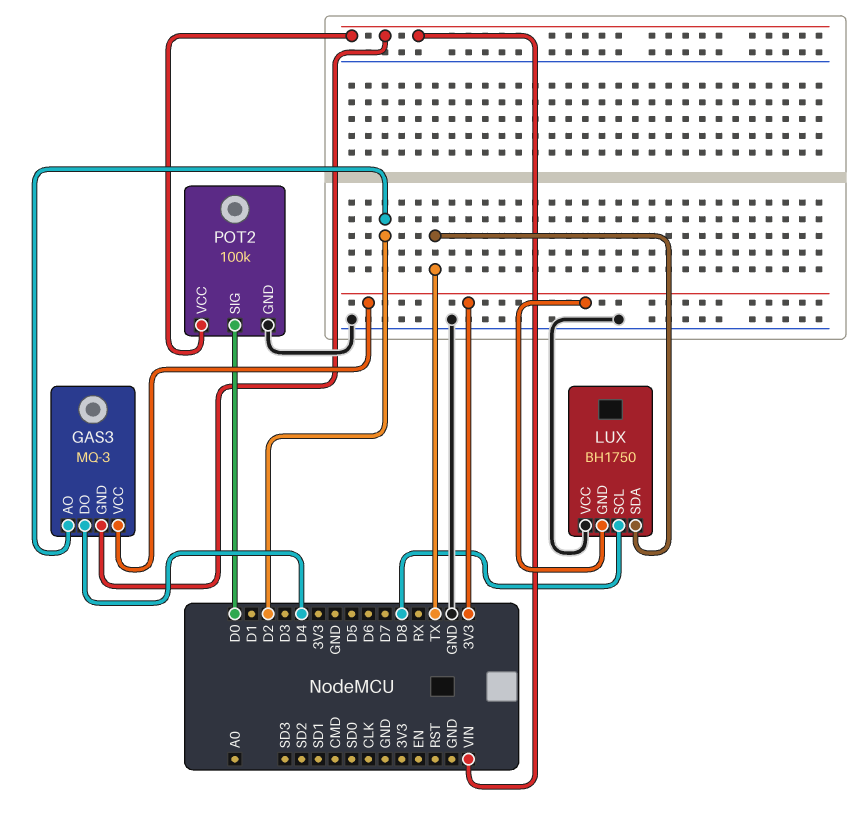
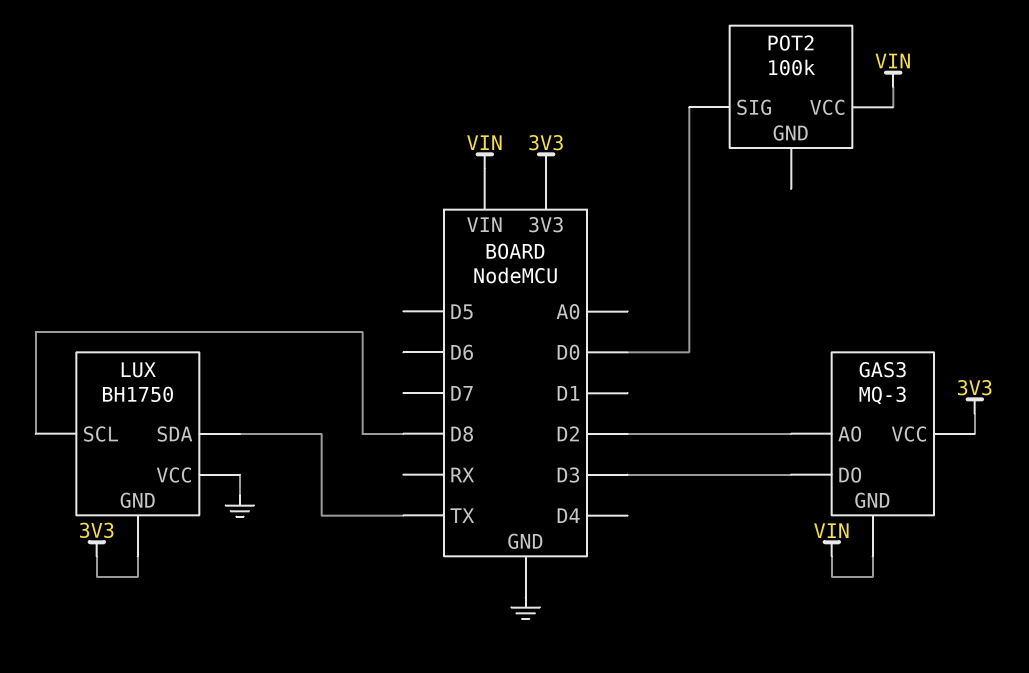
GAS3 pin DO: D4 -> D3
POT2 pin GND: GND -> none

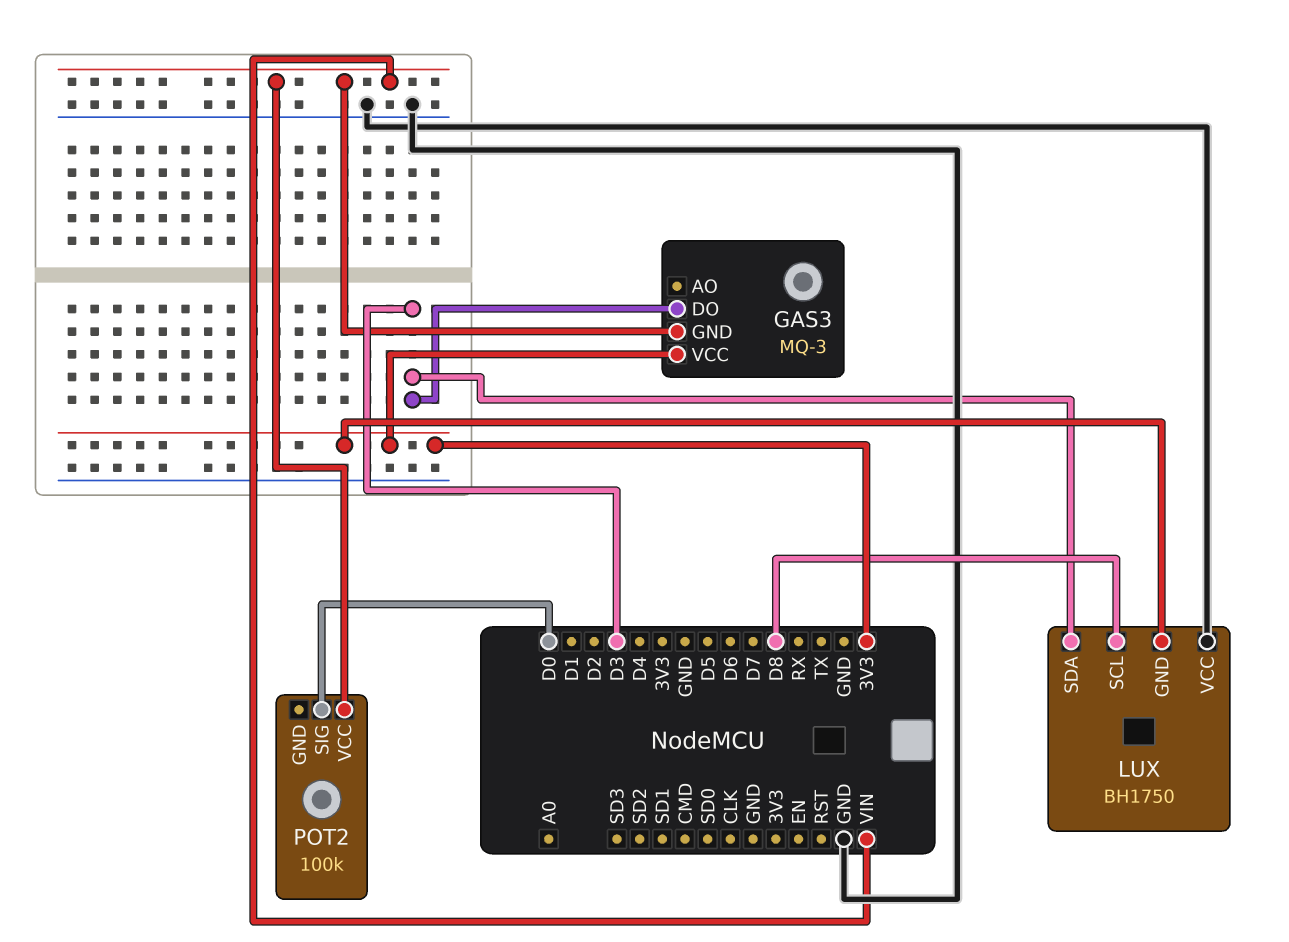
GAS3 pin AO: D2 -> none
LUX pin SDA: TX -> D3

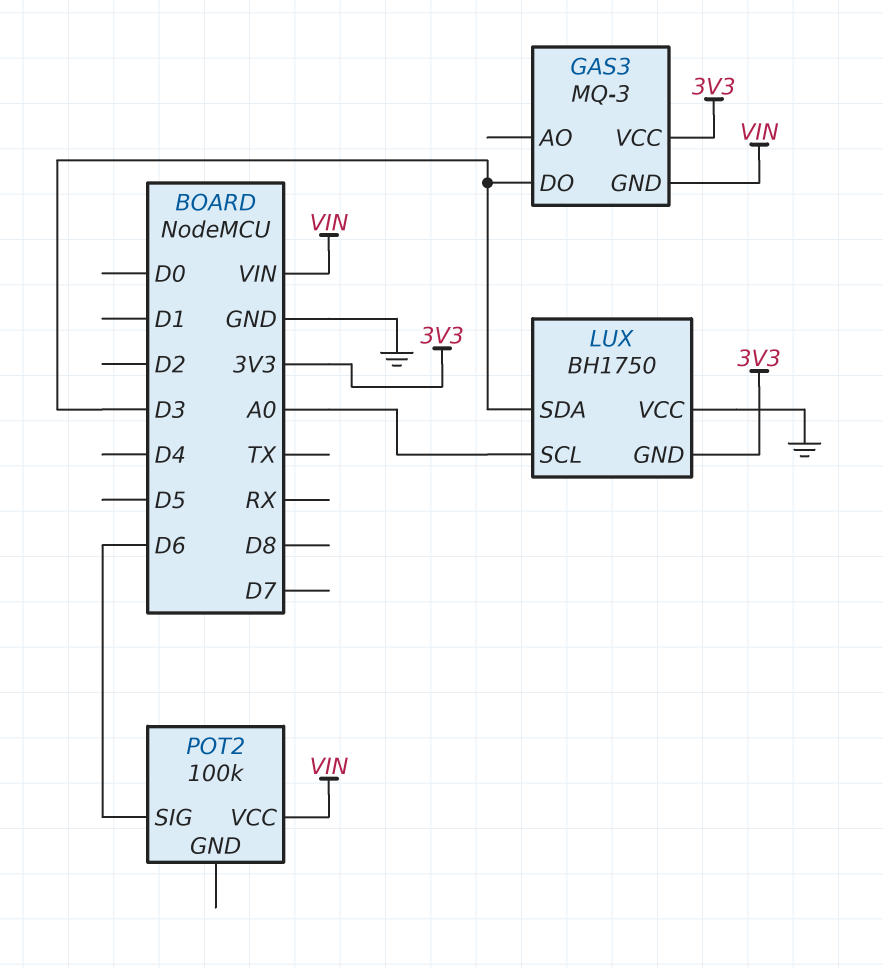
LUX pin SCL: D8 -> A0
POT2 pin SIG: D0 -> D6

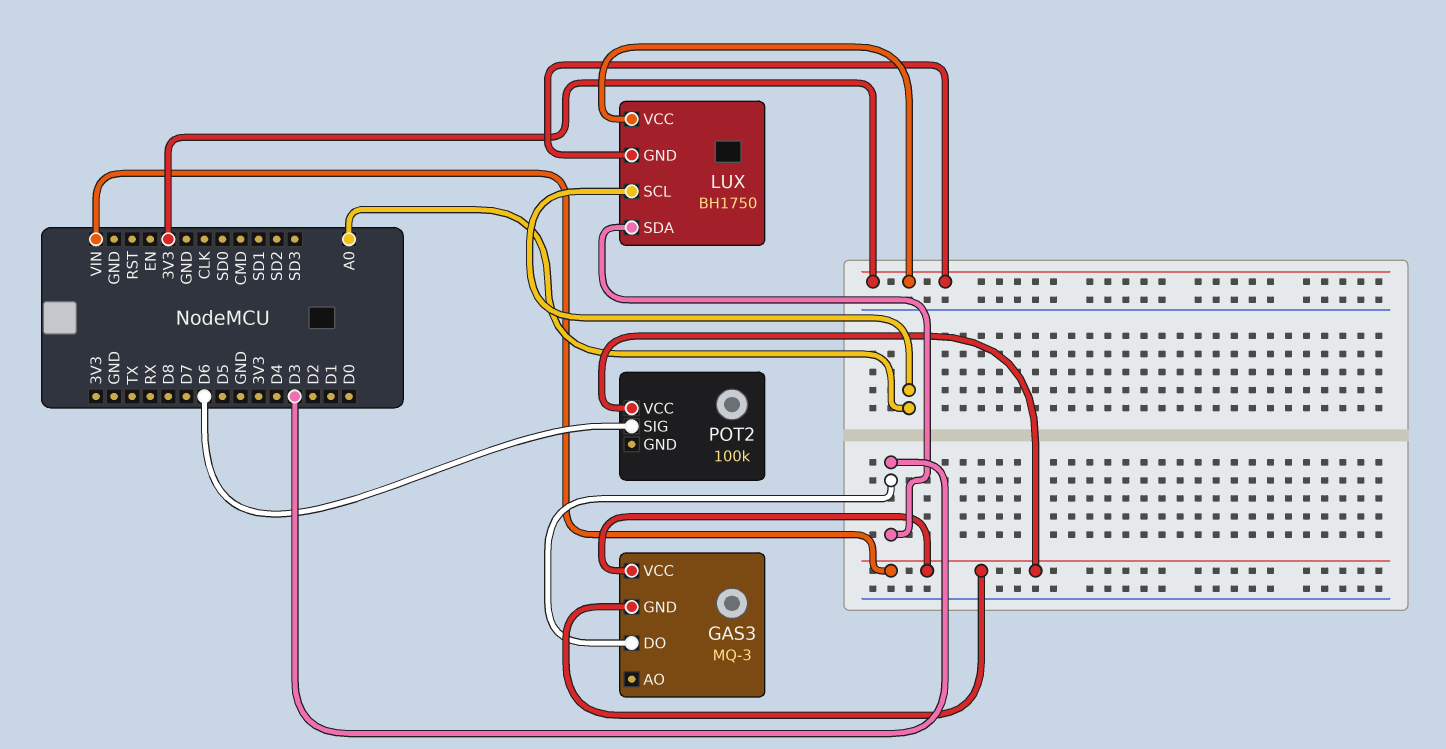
GAS3 pin VCC: 3V3 -> VIN
LUX pin VCC: GND -> 3V3

